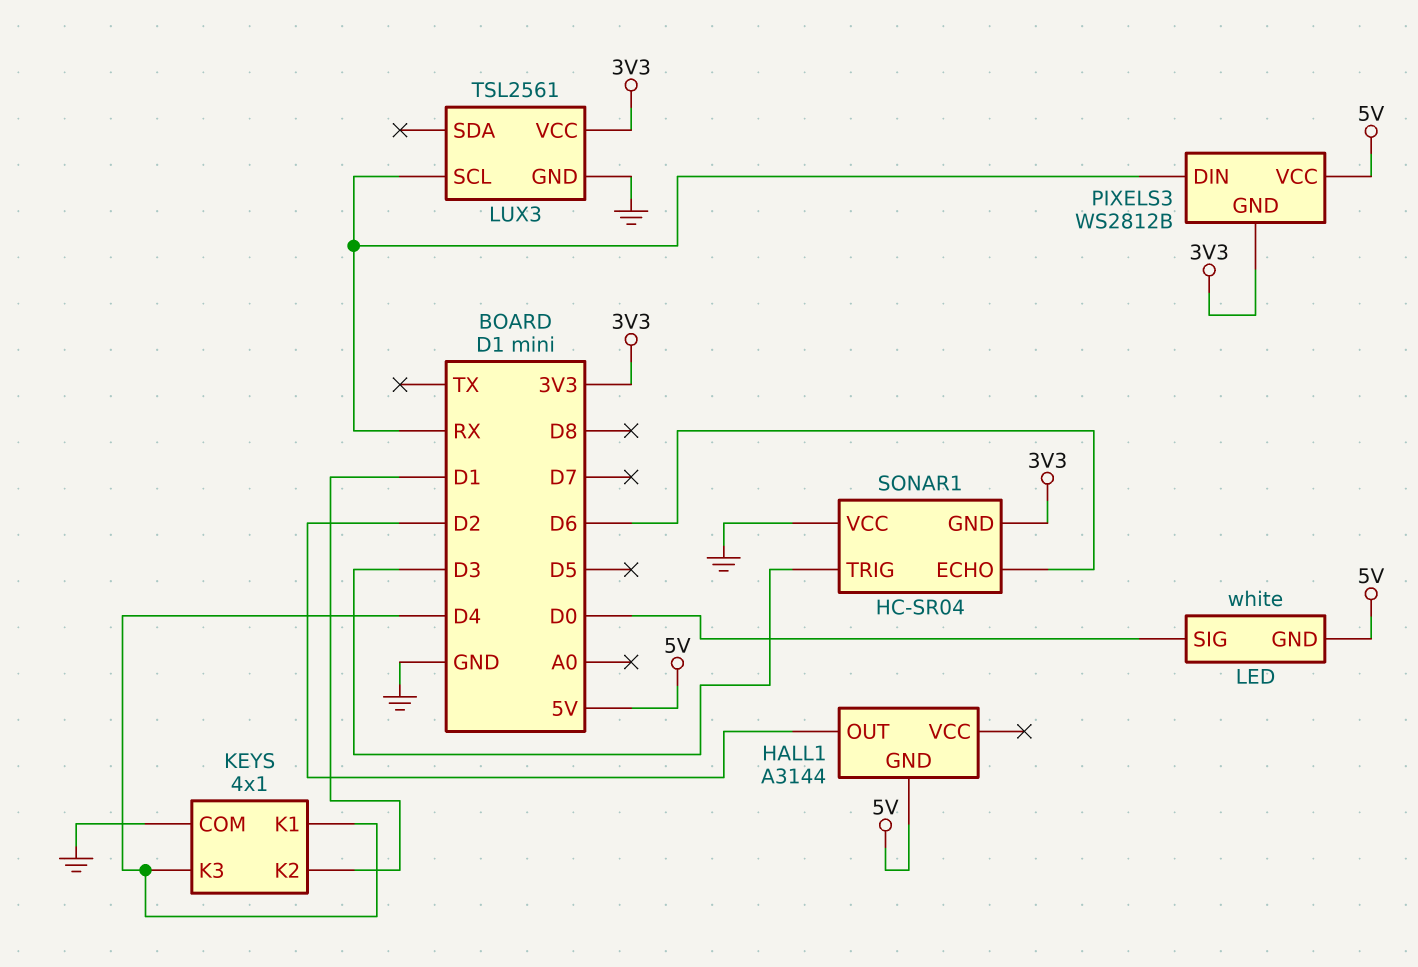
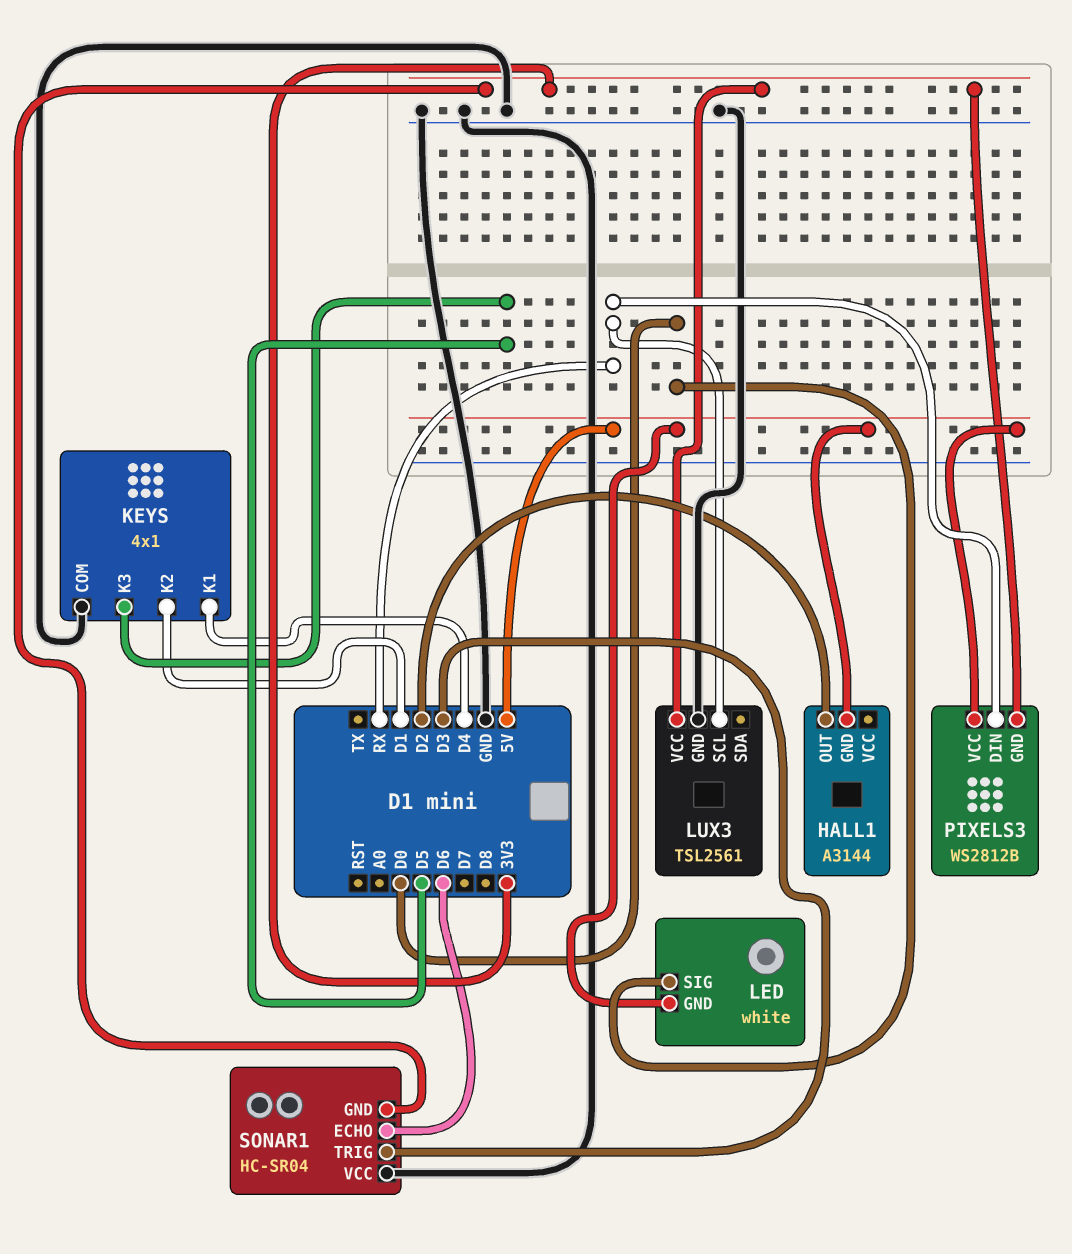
KEYS pin K3: D4 -> D5

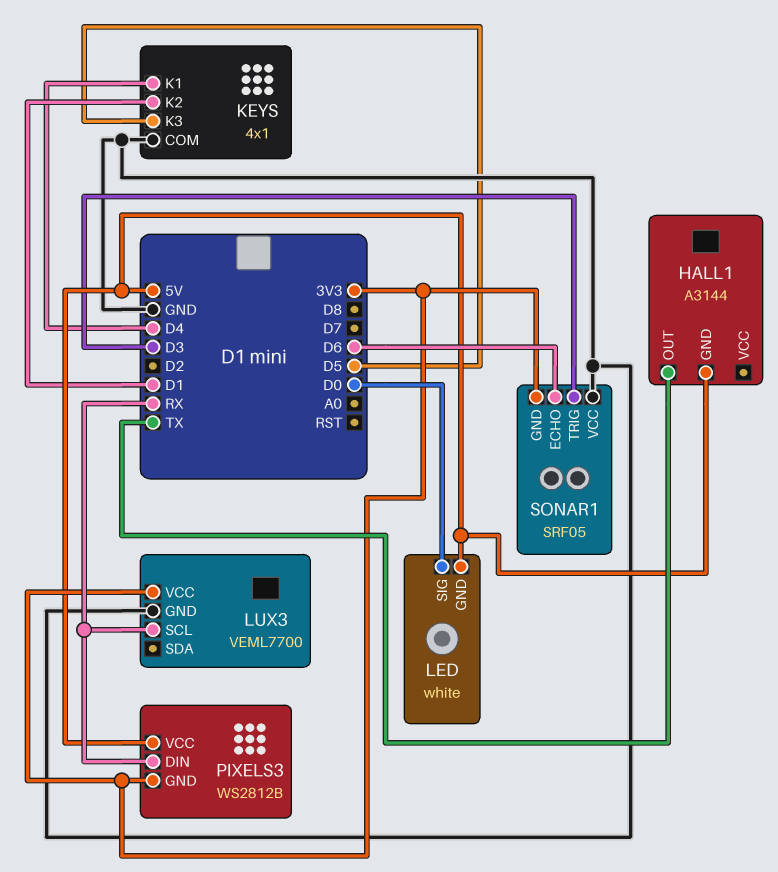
HALL1 pin OUT: D2 -> TX
LUX3: TSL2561 -> VEML7700
SONAR1: HC-SR04 -> SRF05

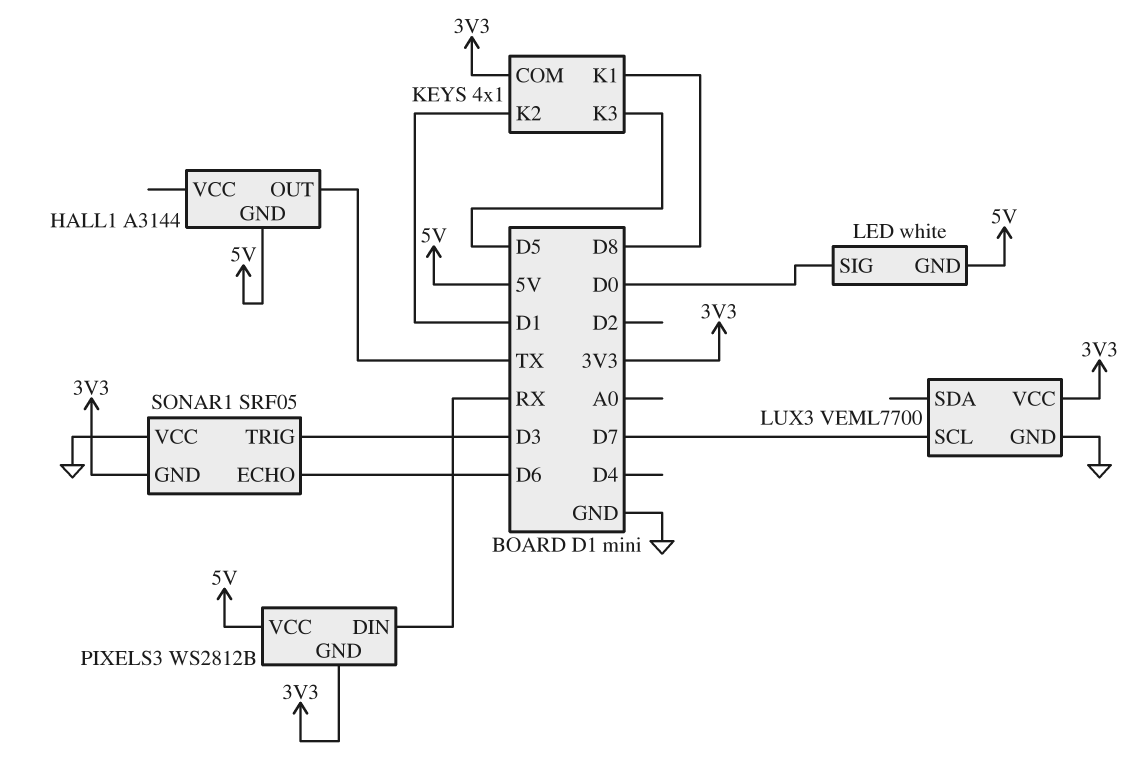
KEYS pin COM: GND -> 3V3
KEYS pin K1: D4 -> D8
LUX3 pin SCL: RX -> D7

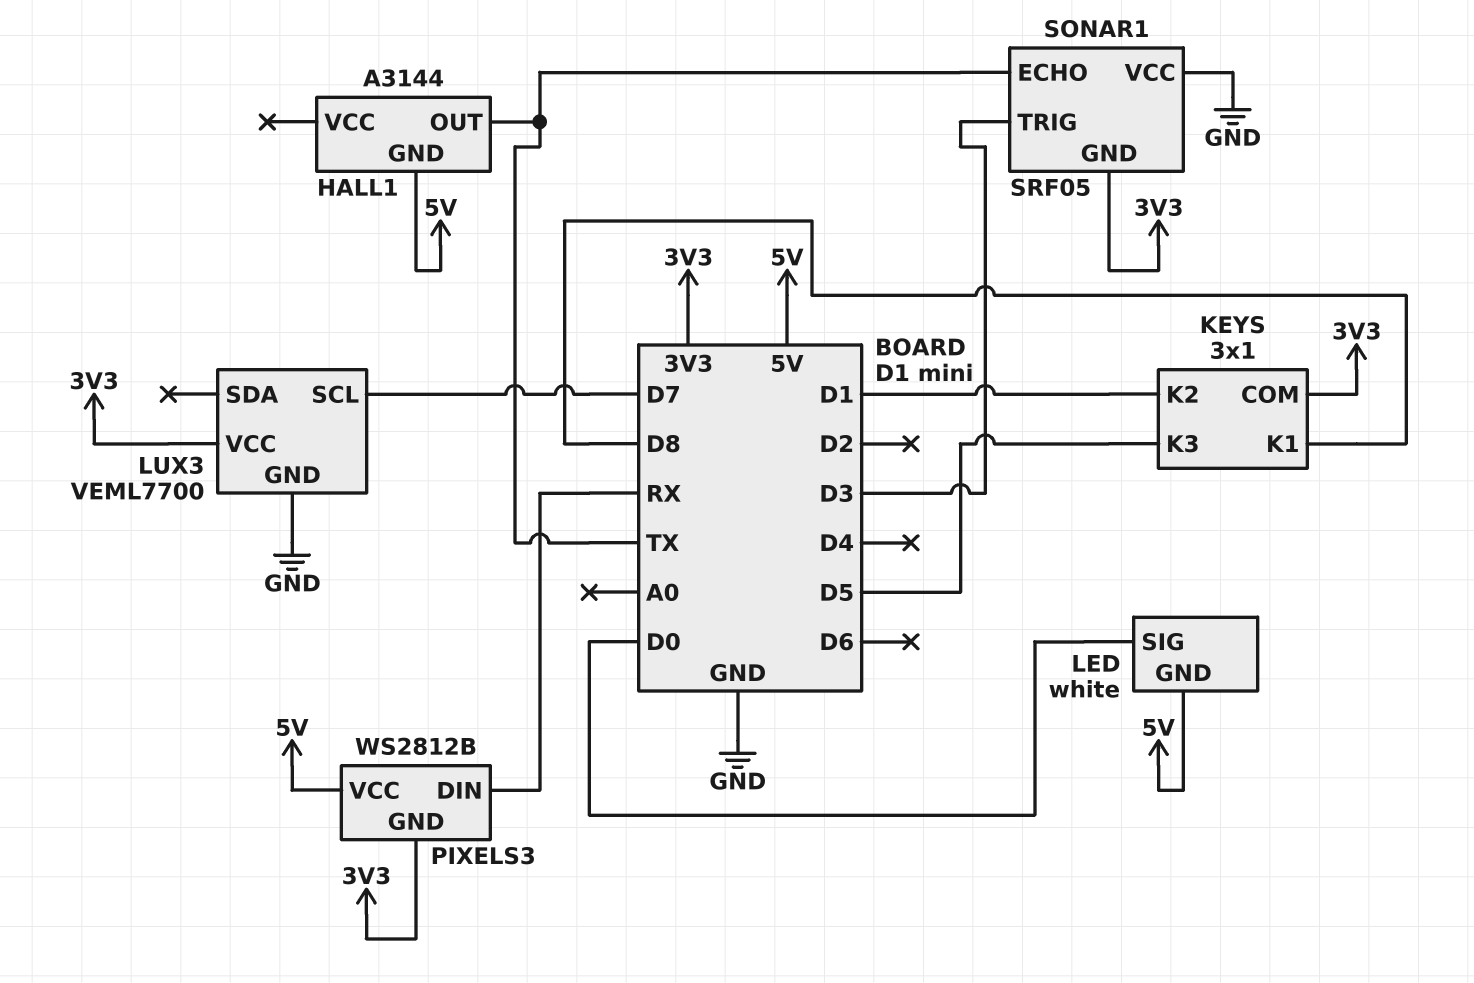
KEYS: 4x1 -> 3x1
SONAR1 pin ECHO: D6 -> TX

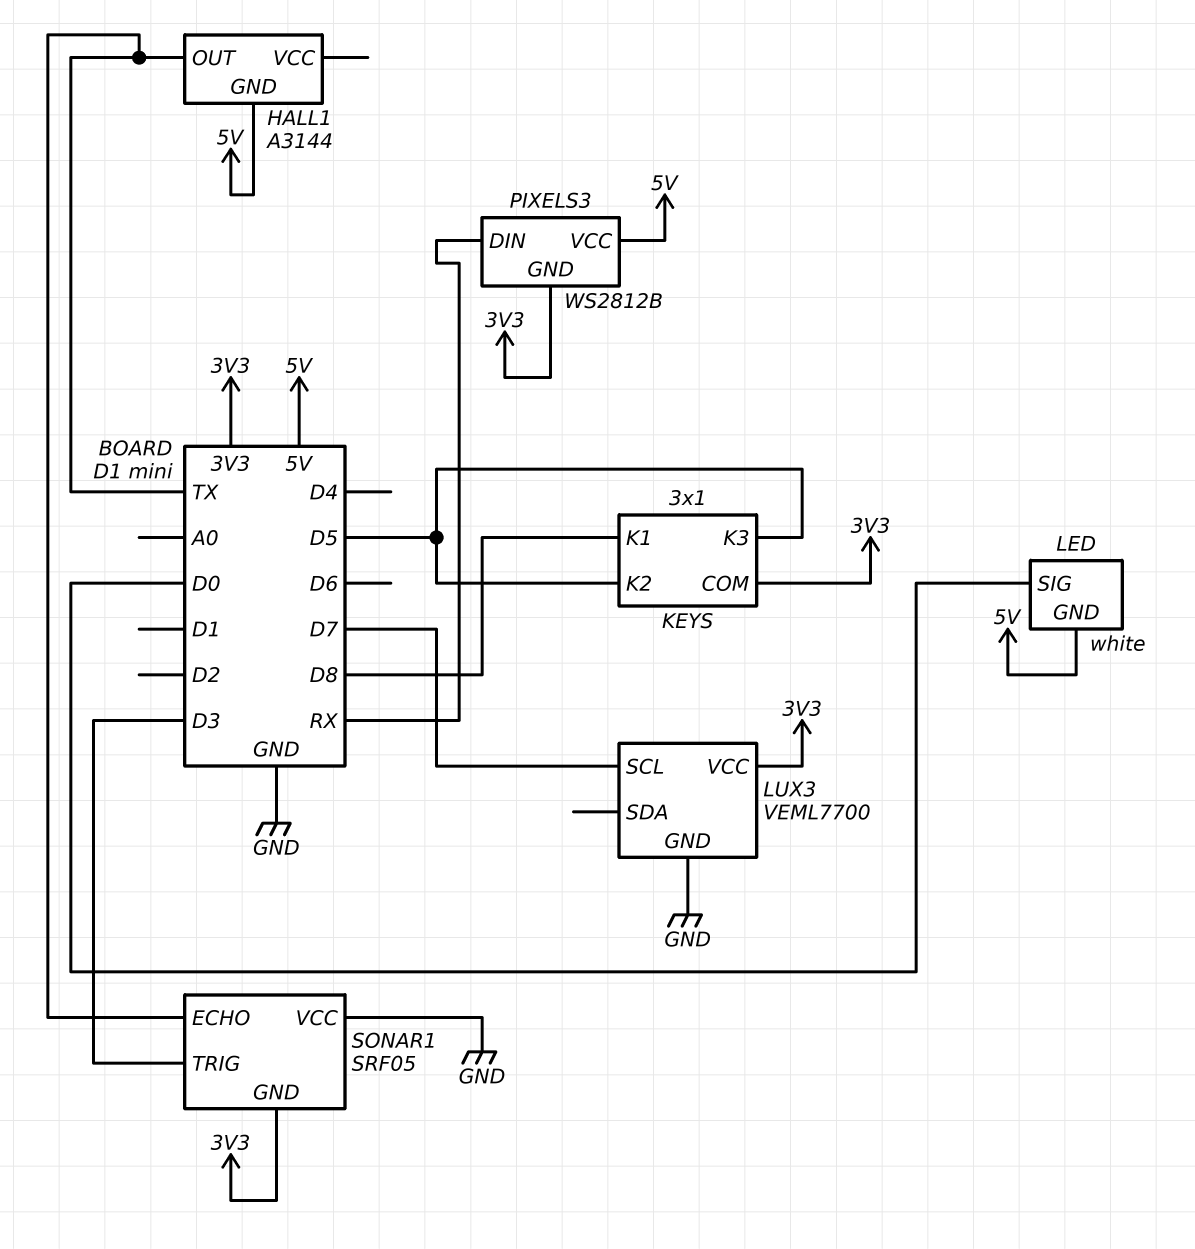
KEYS pin K2: D1 -> D5

